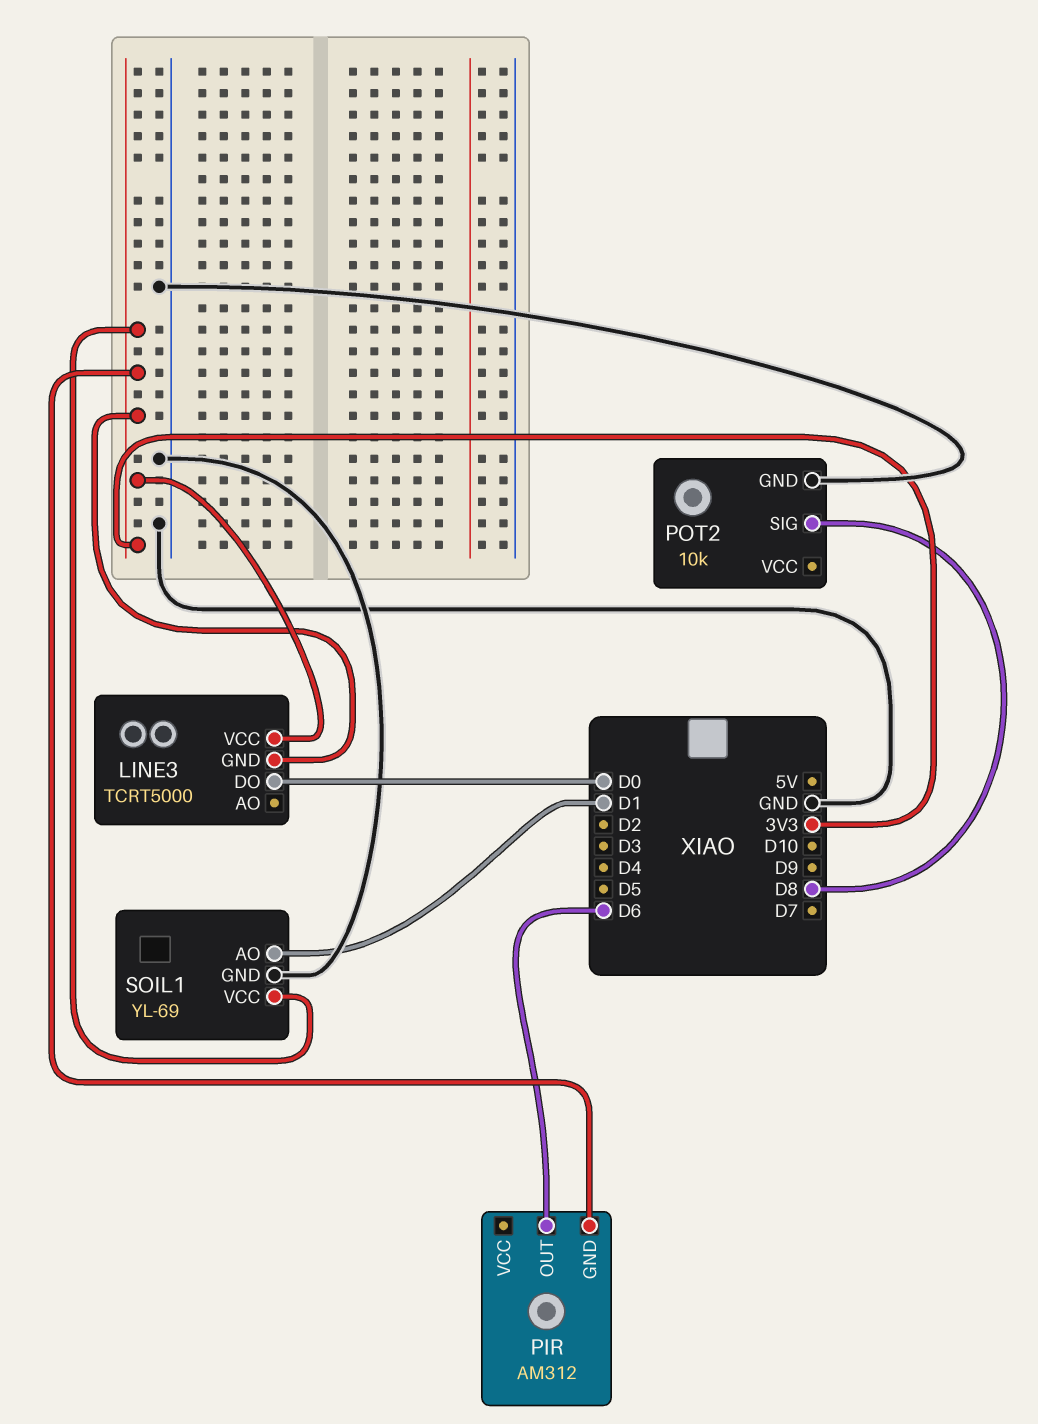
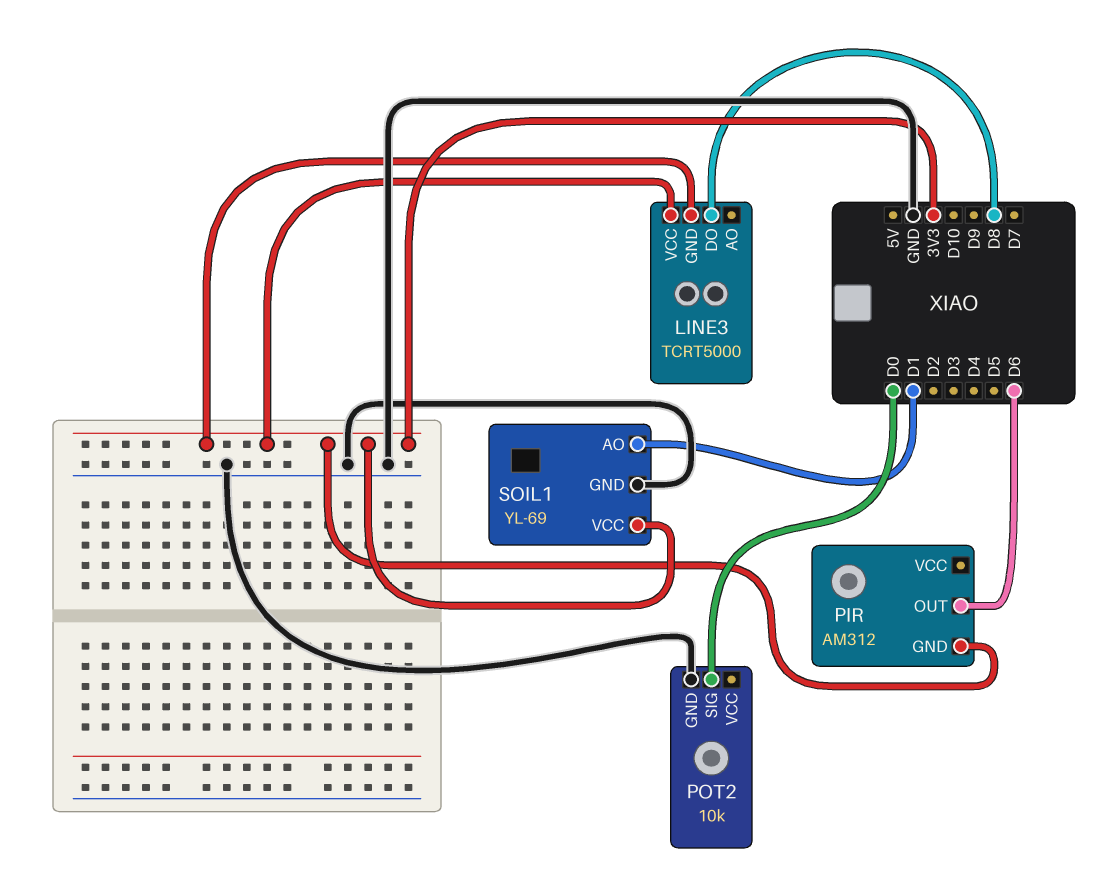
LINE3 pin DO: D0 -> D8
POT2 pin SIG: D8 -> D0

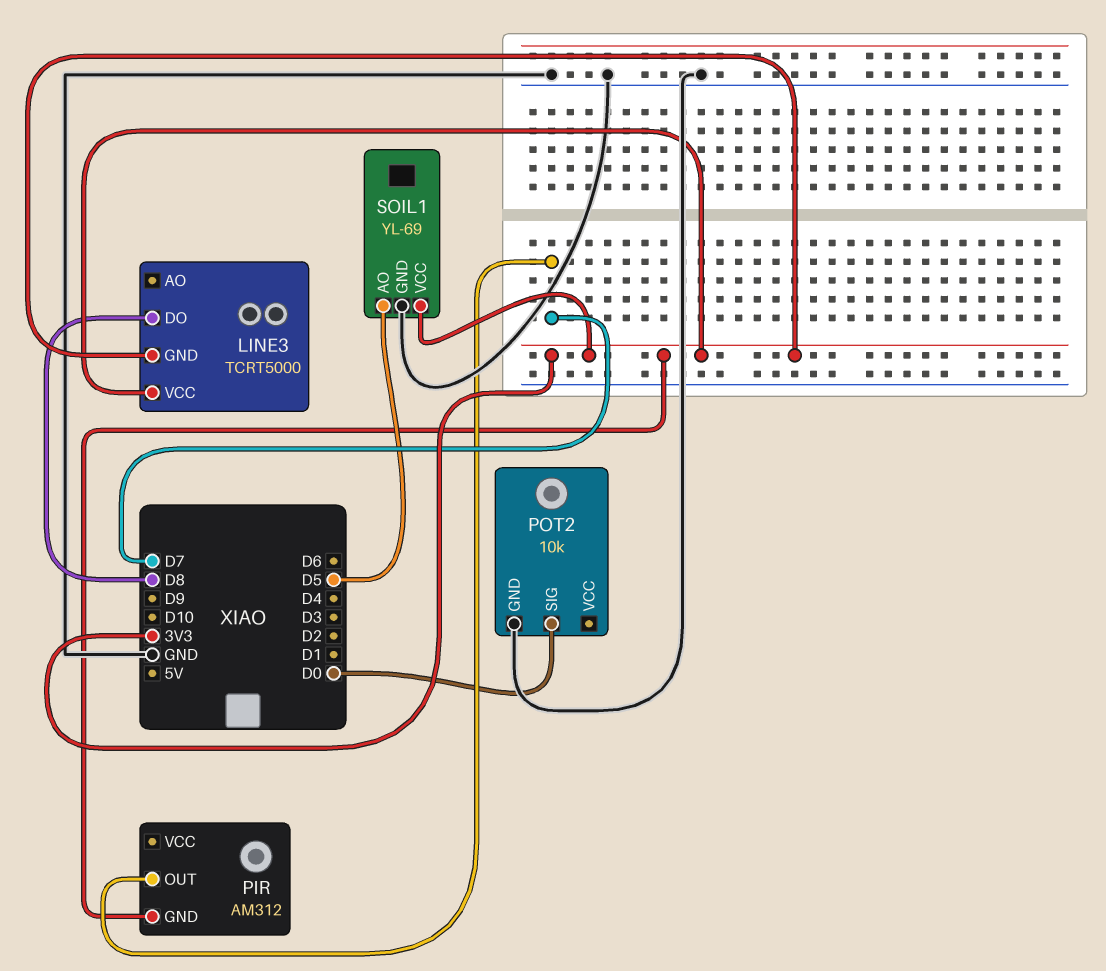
PIR pin OUT: D6 -> D7
SOIL1 pin AO: D1 -> D5

